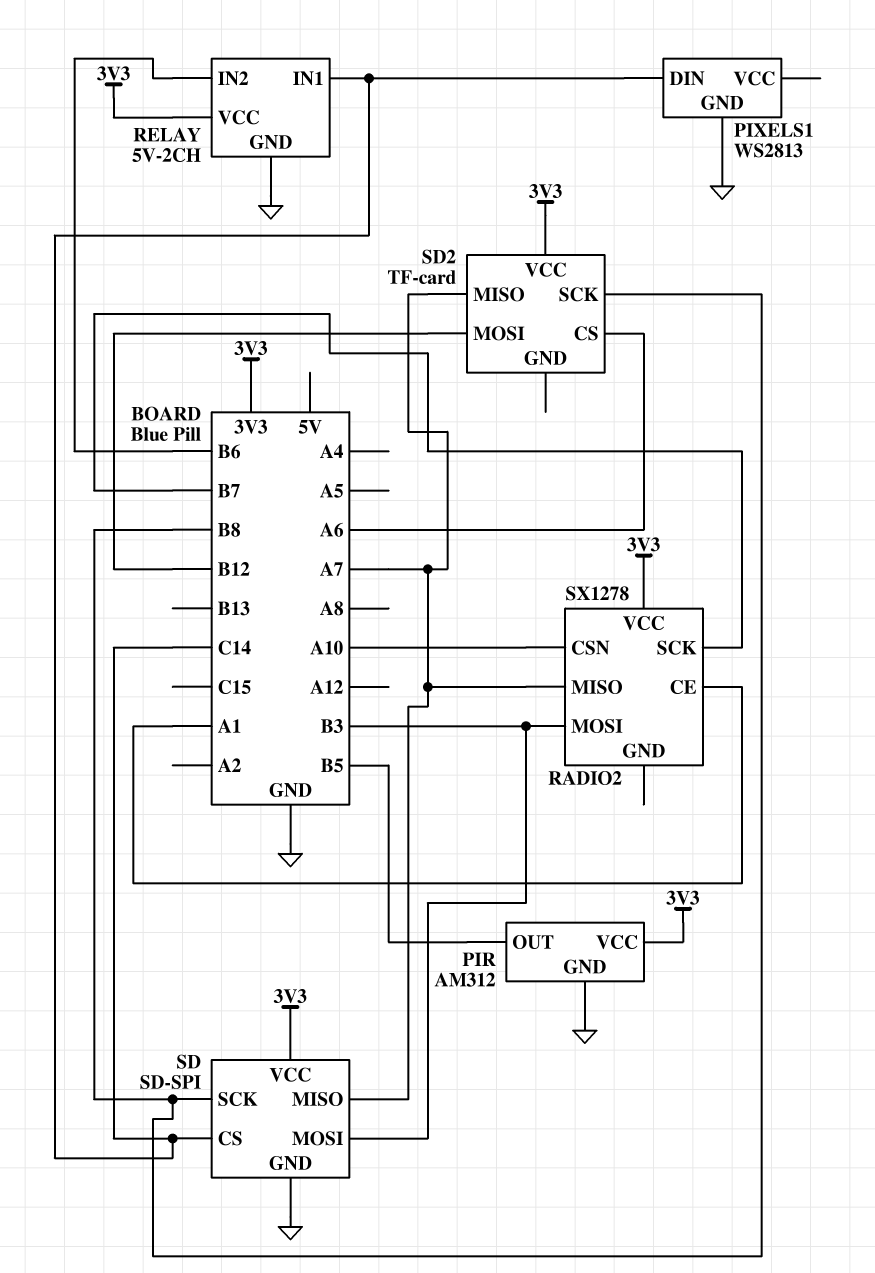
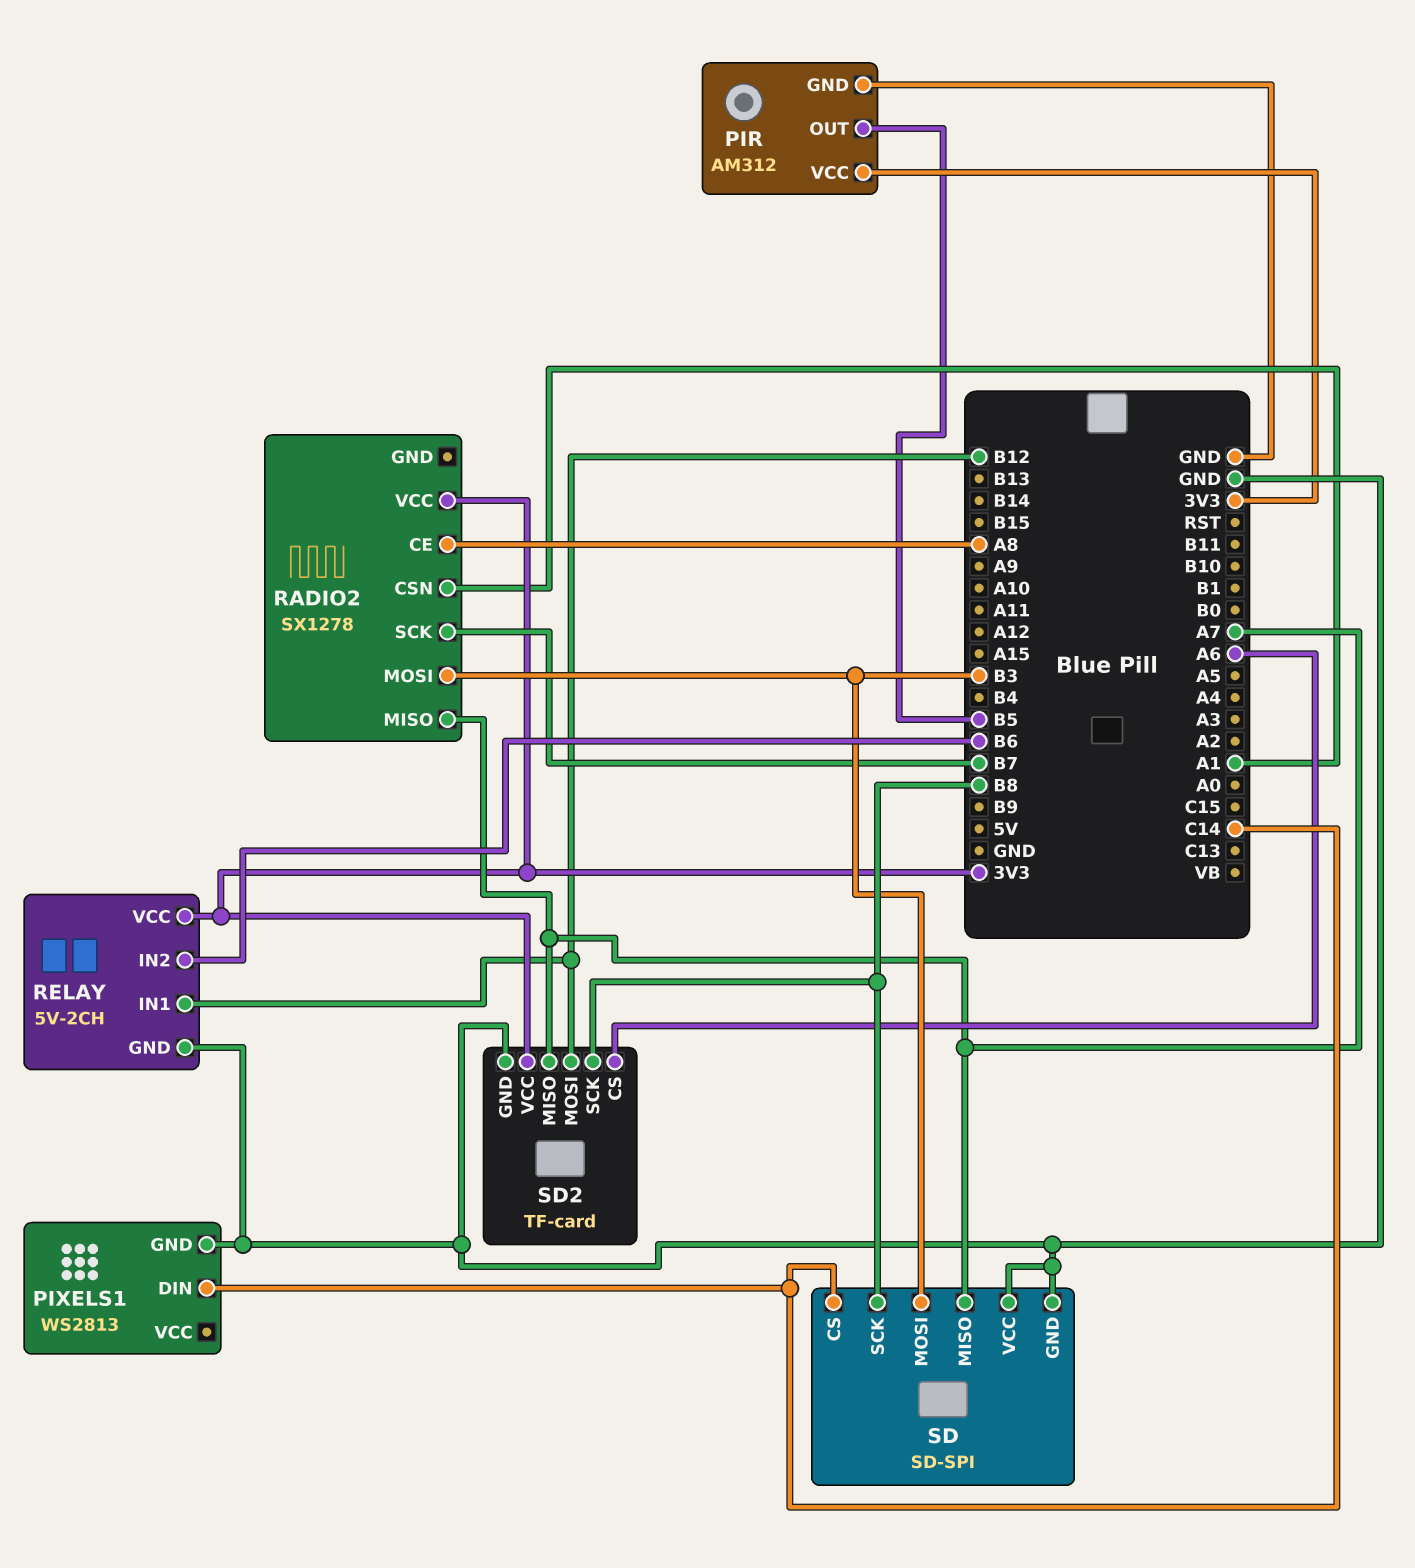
RADIO2 pin CE: A1 -> A8
RADIO2 pin CSN: A10 -> A1
RELAY pin IN1: C14 -> B12
SD pin VCC: 3V3 -> GND
SD2 pin GND: none -> GND

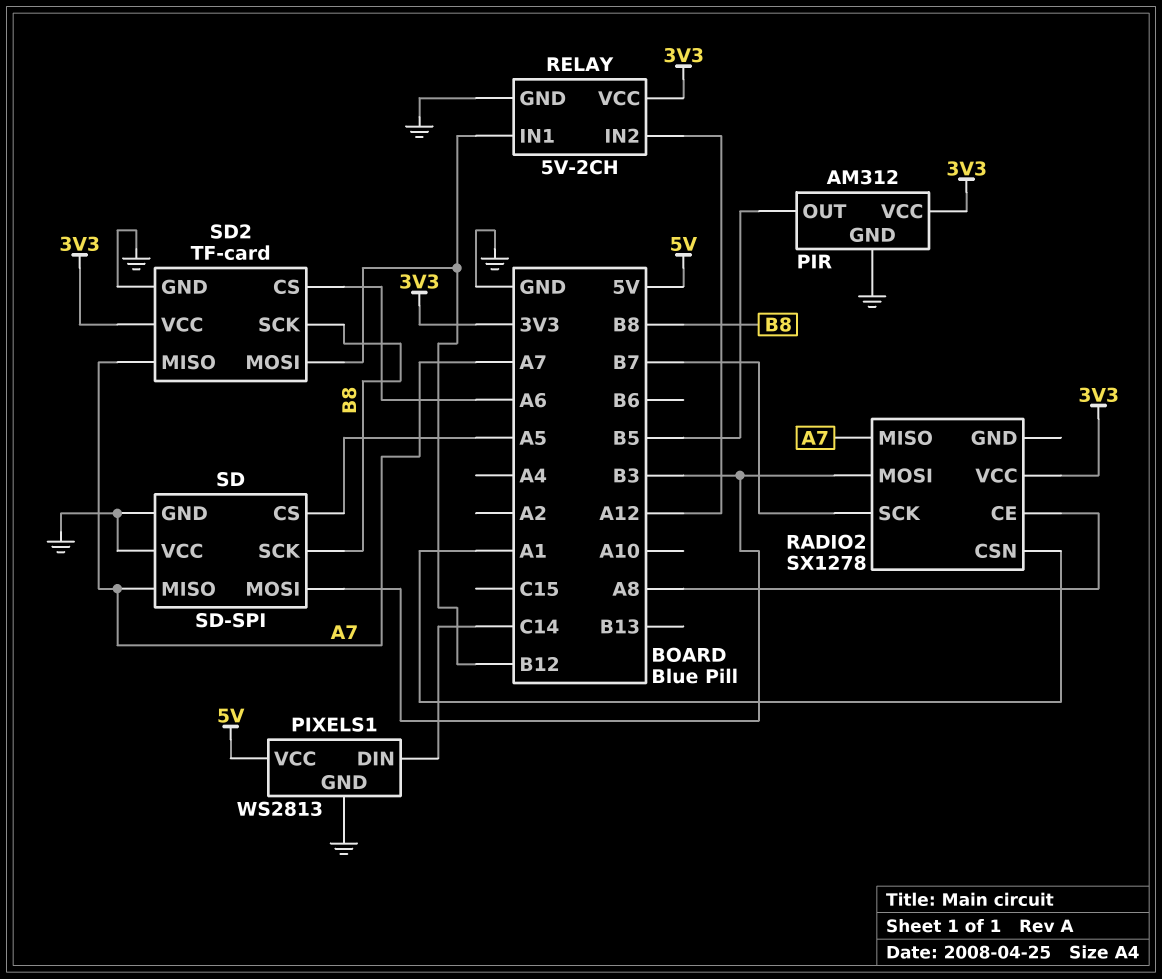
PIXELS1 pin VCC: none -> 5V
RELAY pin IN2: B6 -> A12
SD pin CS: C14 -> A5

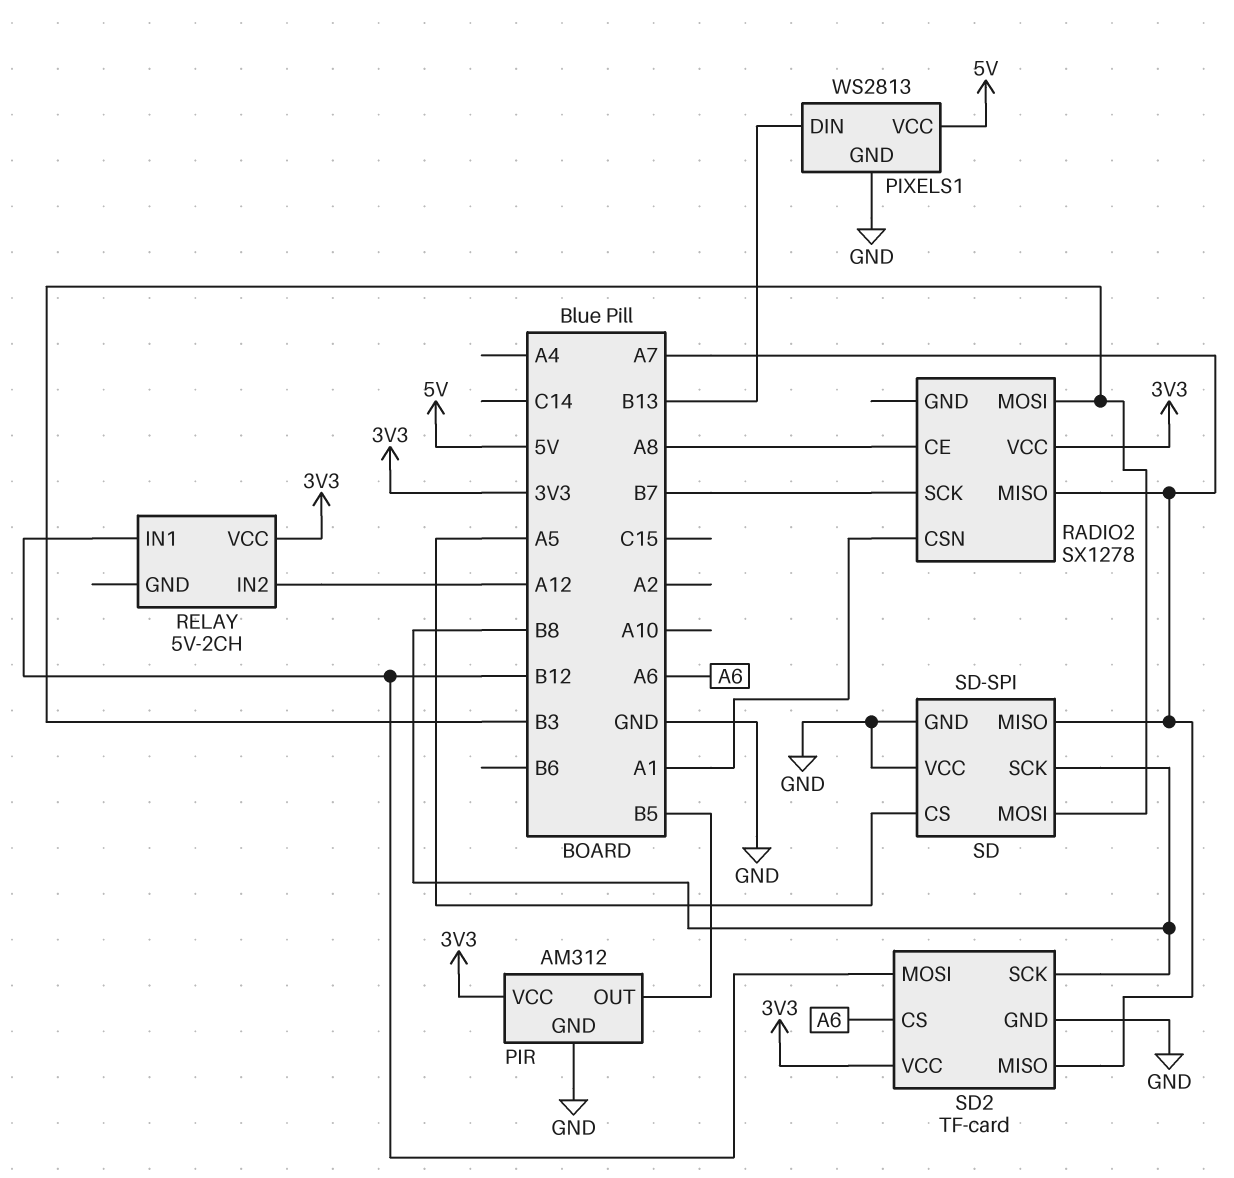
PIXELS1 pin DIN: C14 -> B13
RELAY pin GND: GND -> none

